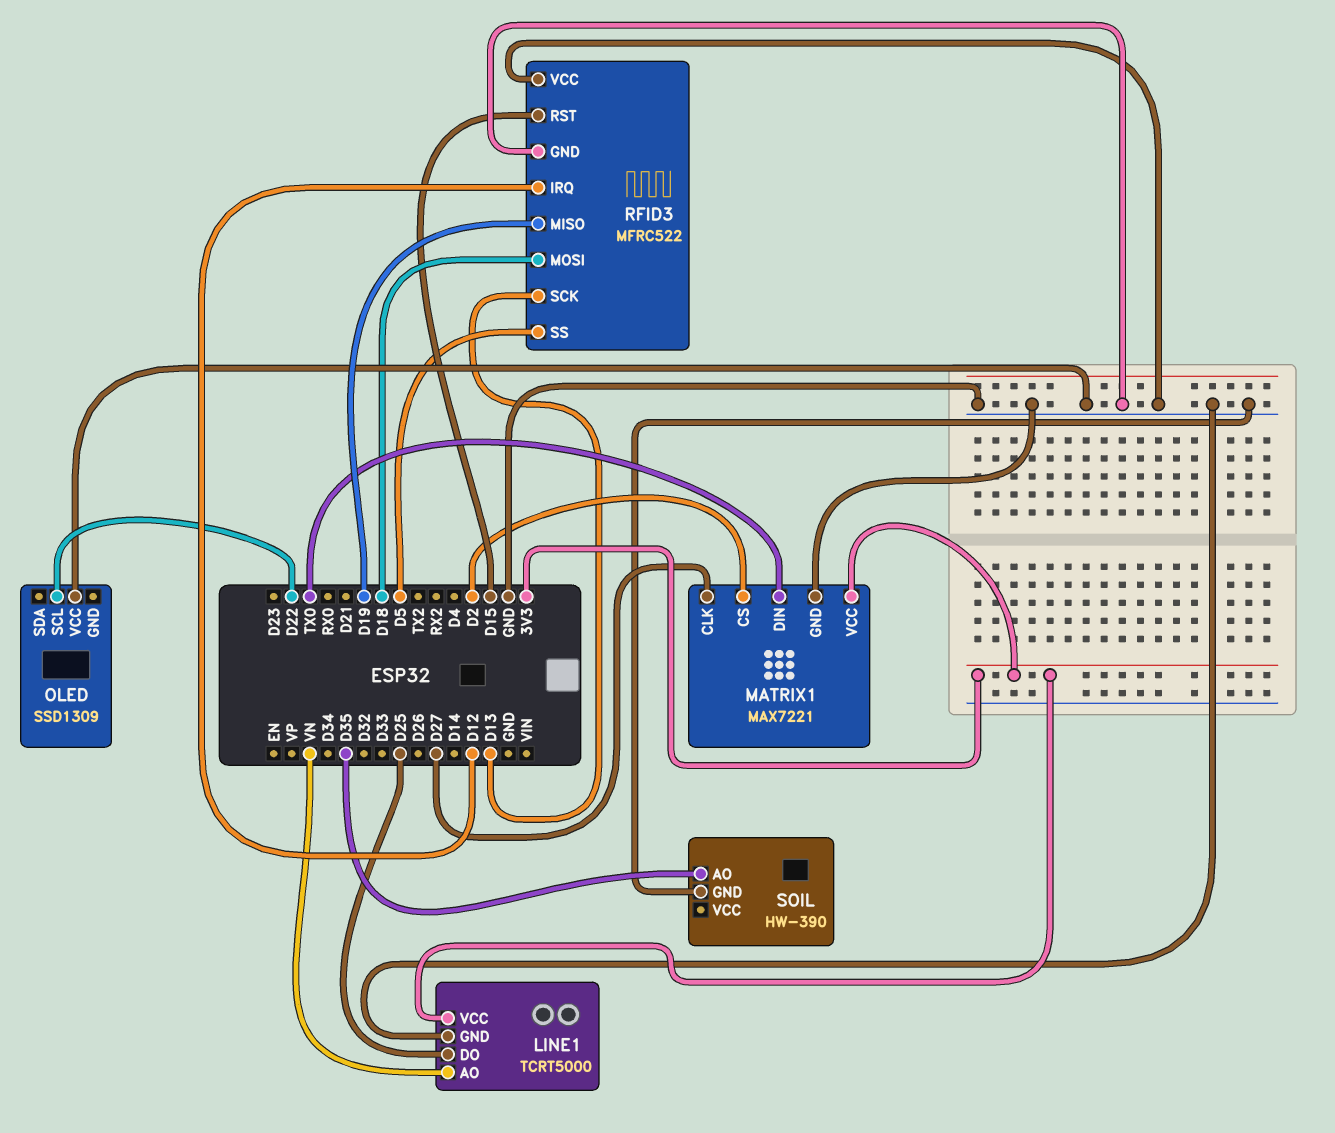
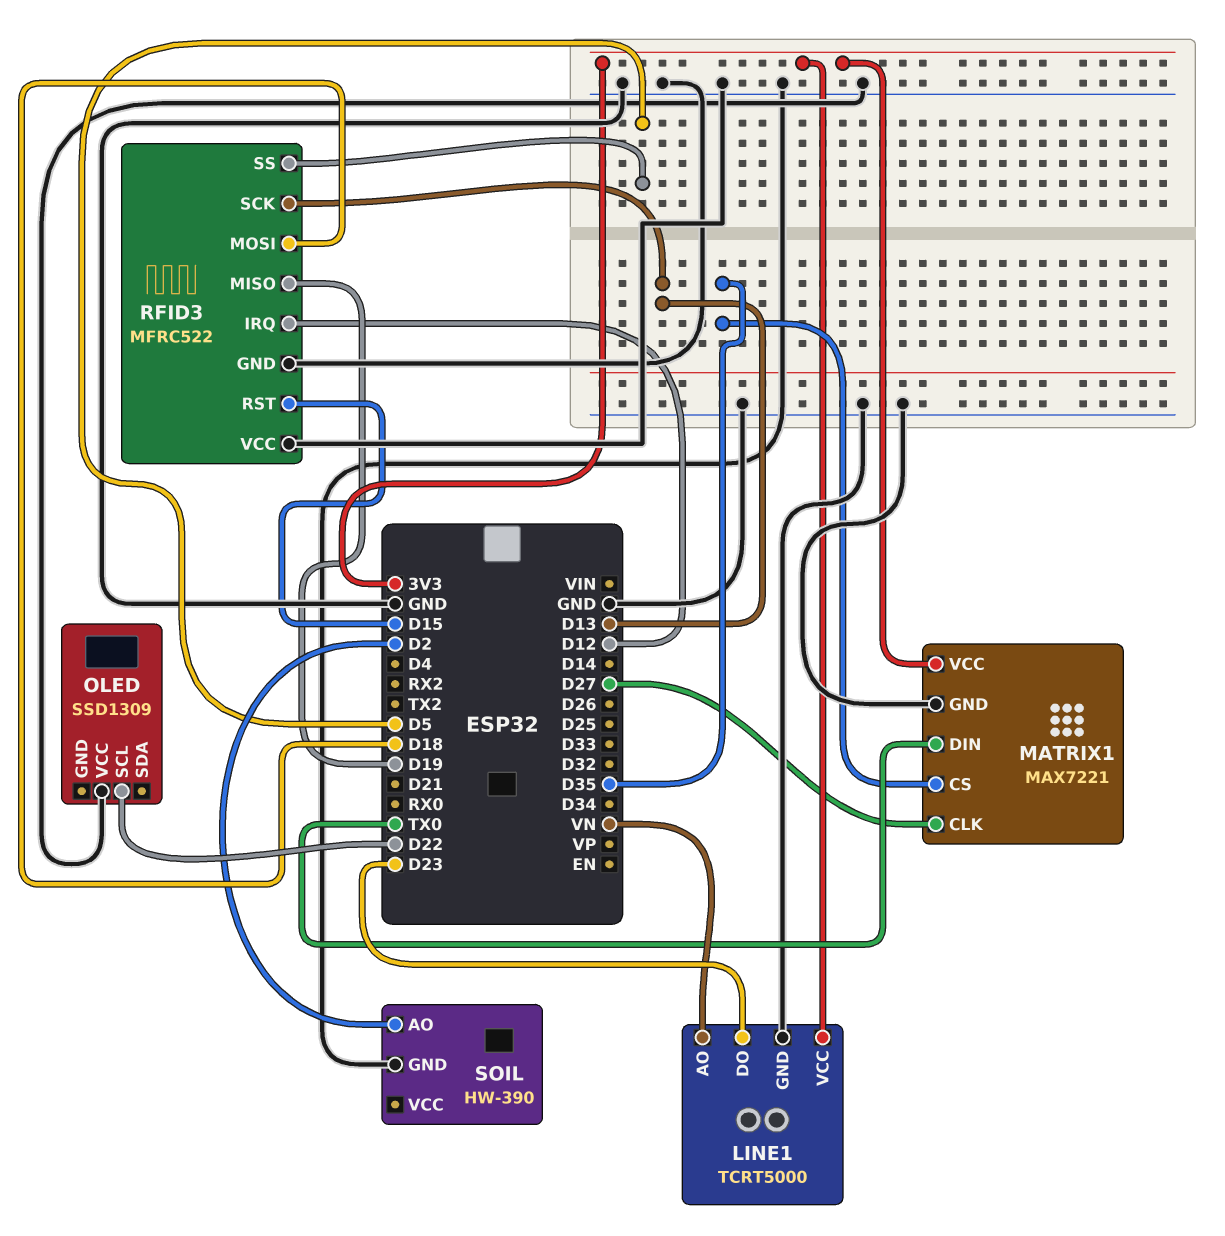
LINE1 pin DO: D25 -> D23
MATRIX1 pin CS: D2 -> D35
SOIL pin AO: D35 -> D2

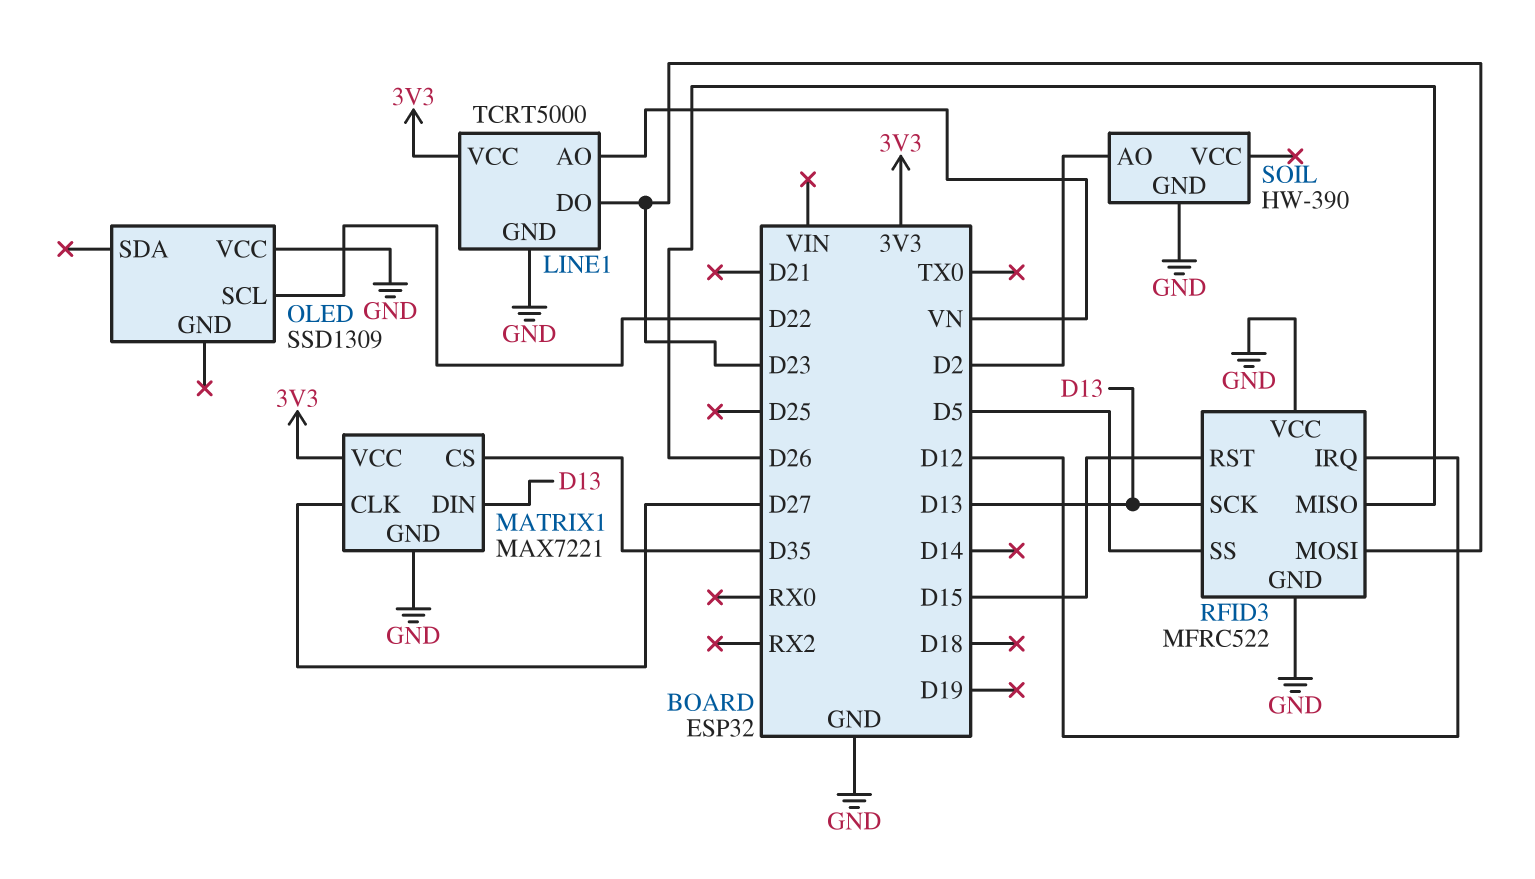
MATRIX1 pin DIN: TX0 -> D13
RFID3 pin MISO: D19 -> D26
RFID3 pin MOSI: D18 -> D23

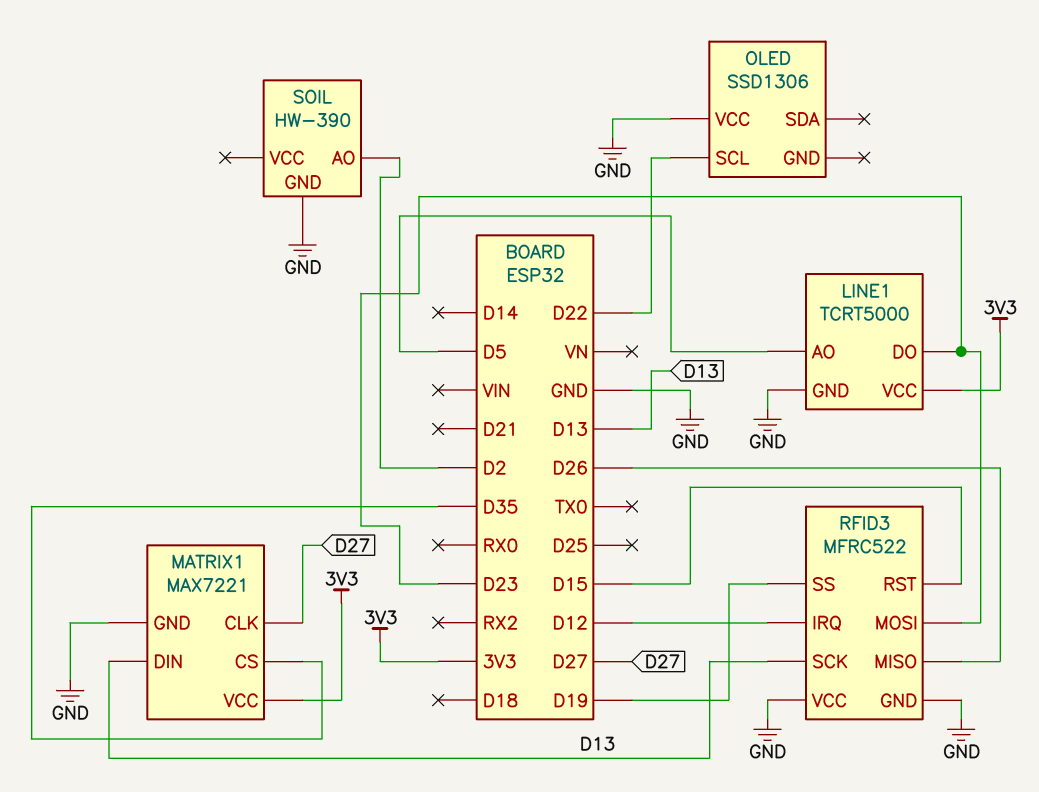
LINE1 pin AO: VN -> D5
OLED: SSD1309 -> SSD1306
RFID3 pin SS: D5 -> D19

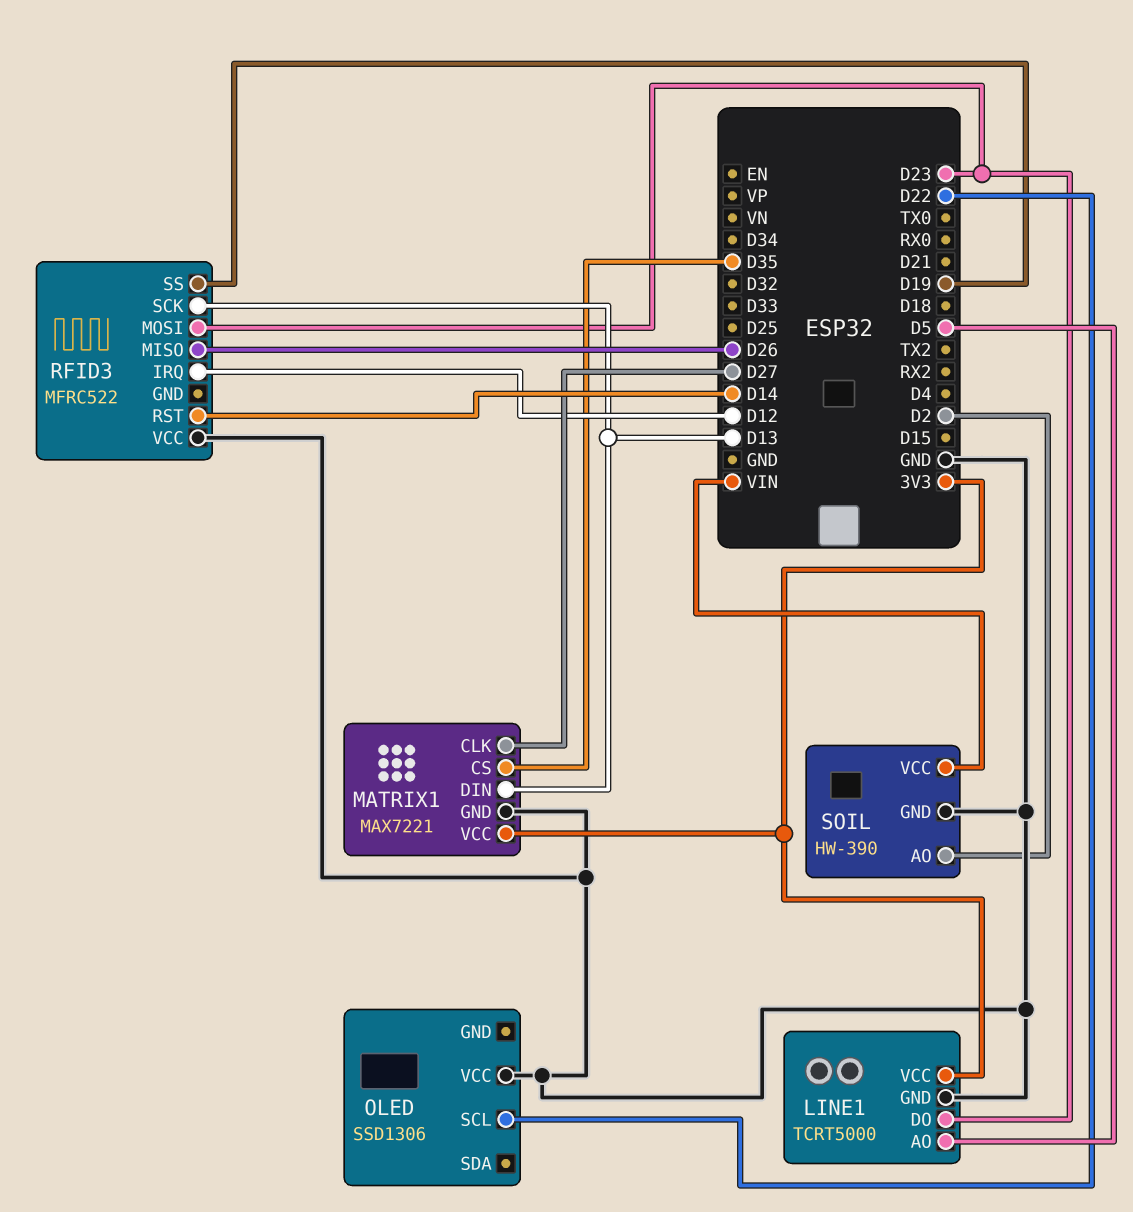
RFID3 pin GND: GND -> none
RFID3 pin RST: D15 -> D14
SOIL pin VCC: none -> VIN

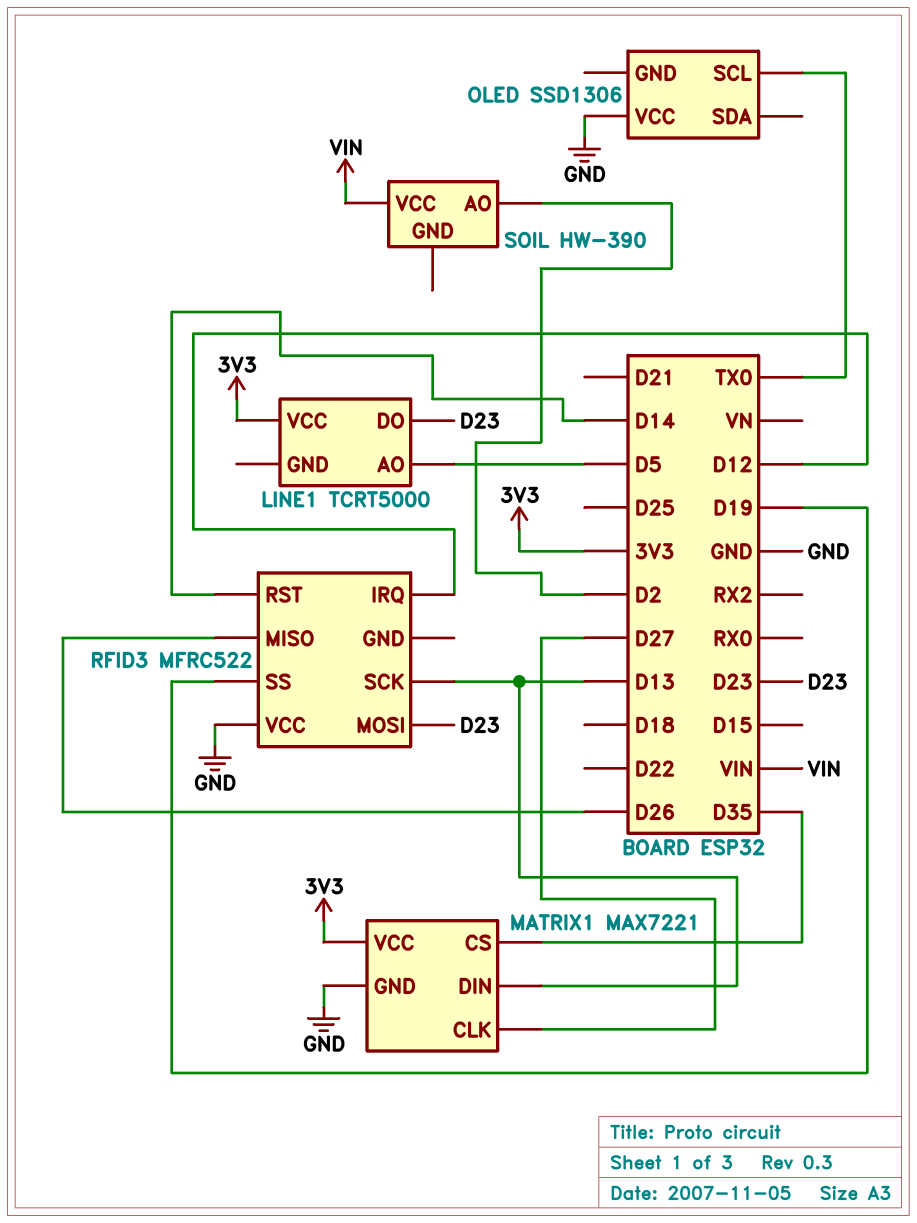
LINE1 pin GND: GND -> none
OLED pin SCL: D22 -> TX0
SOIL pin GND: GND -> none

